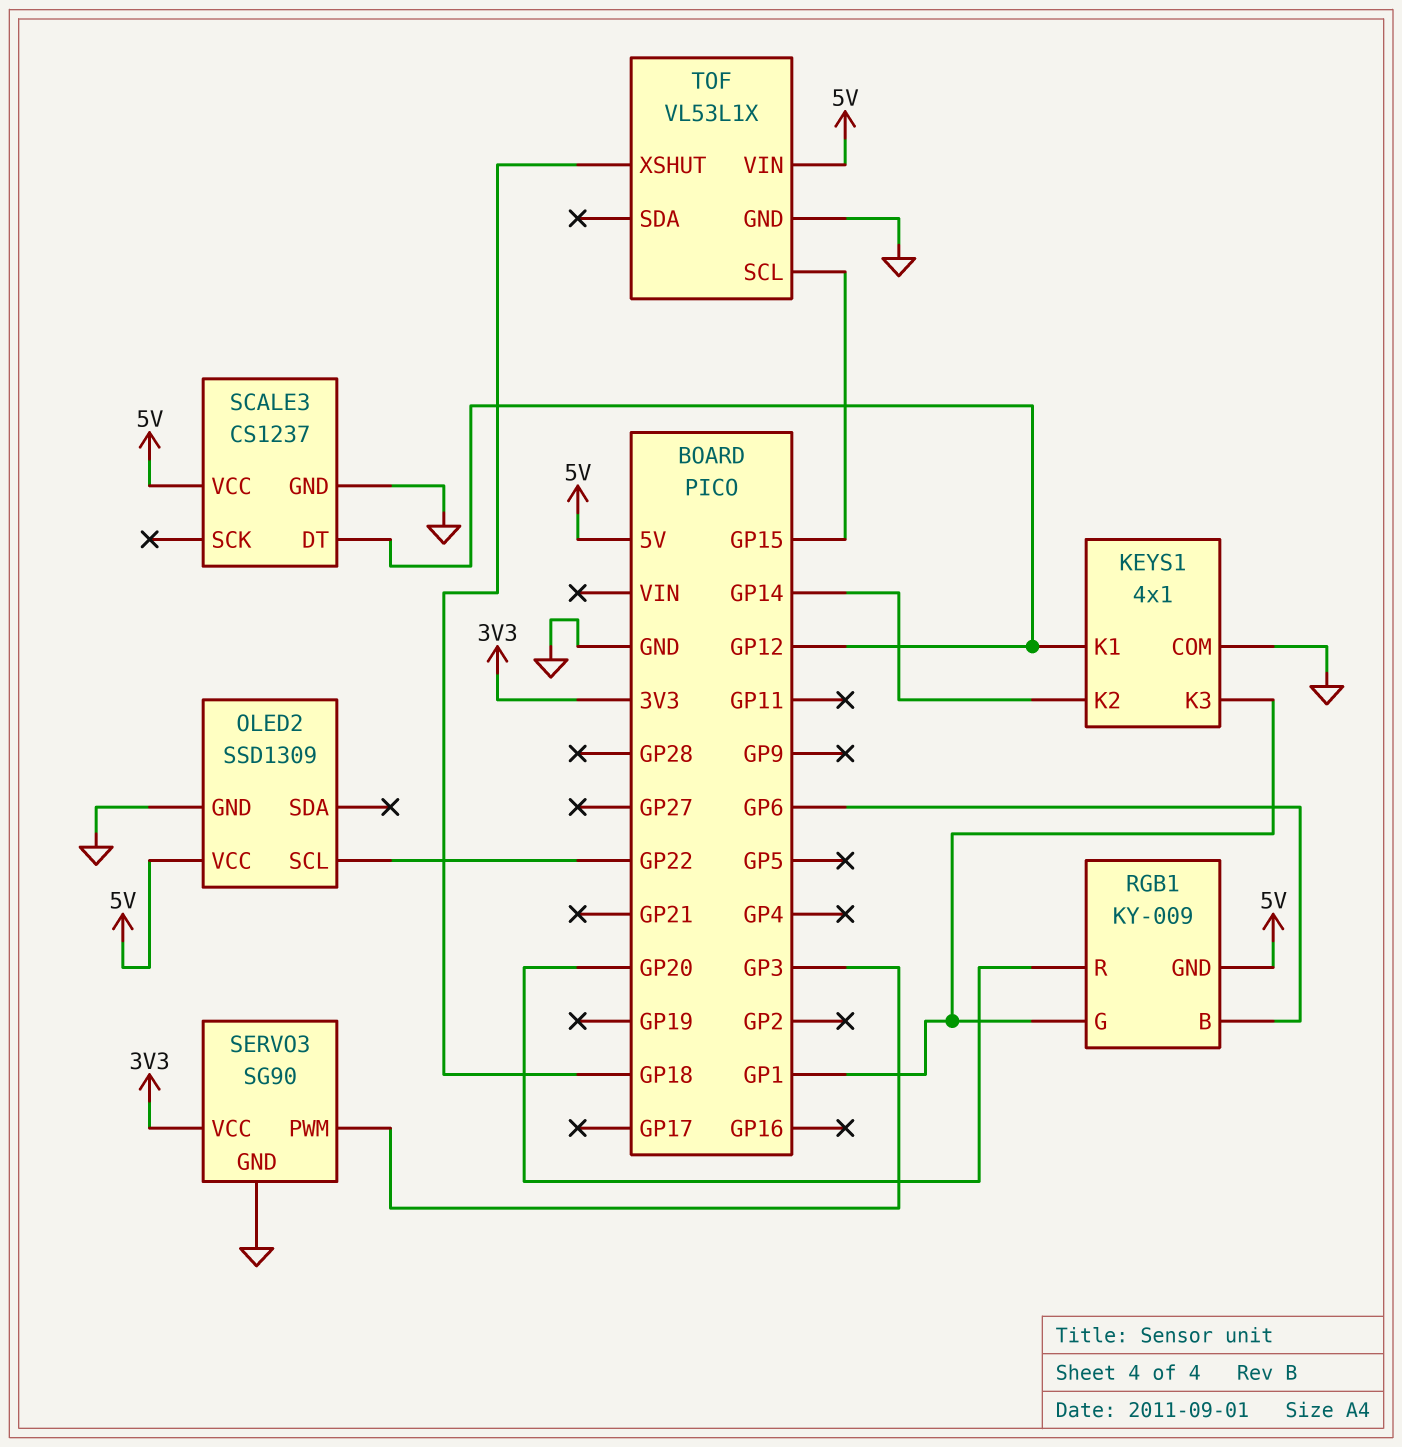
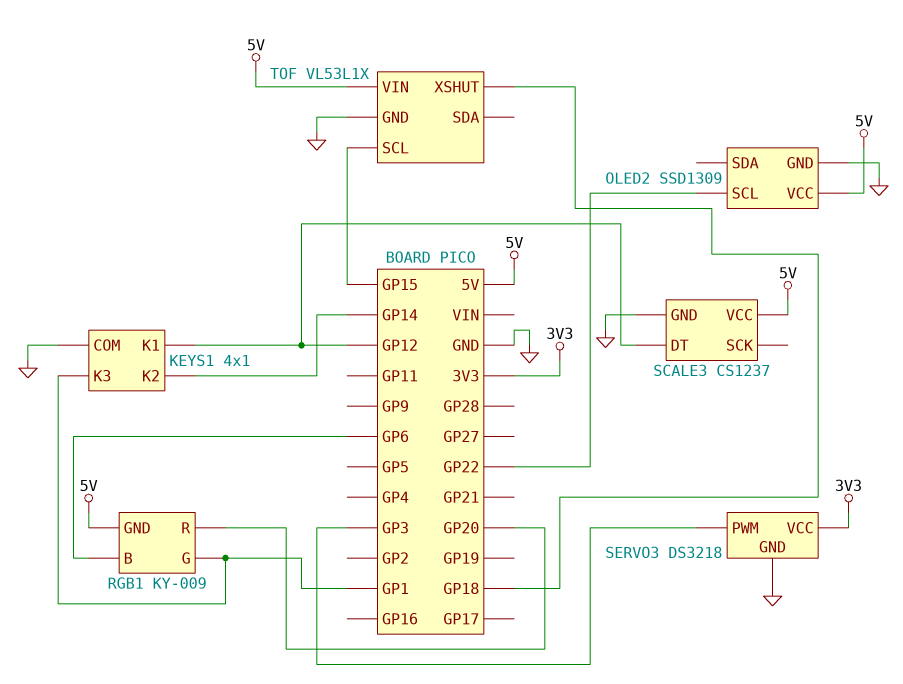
SERVO3: SG90 -> DS3218

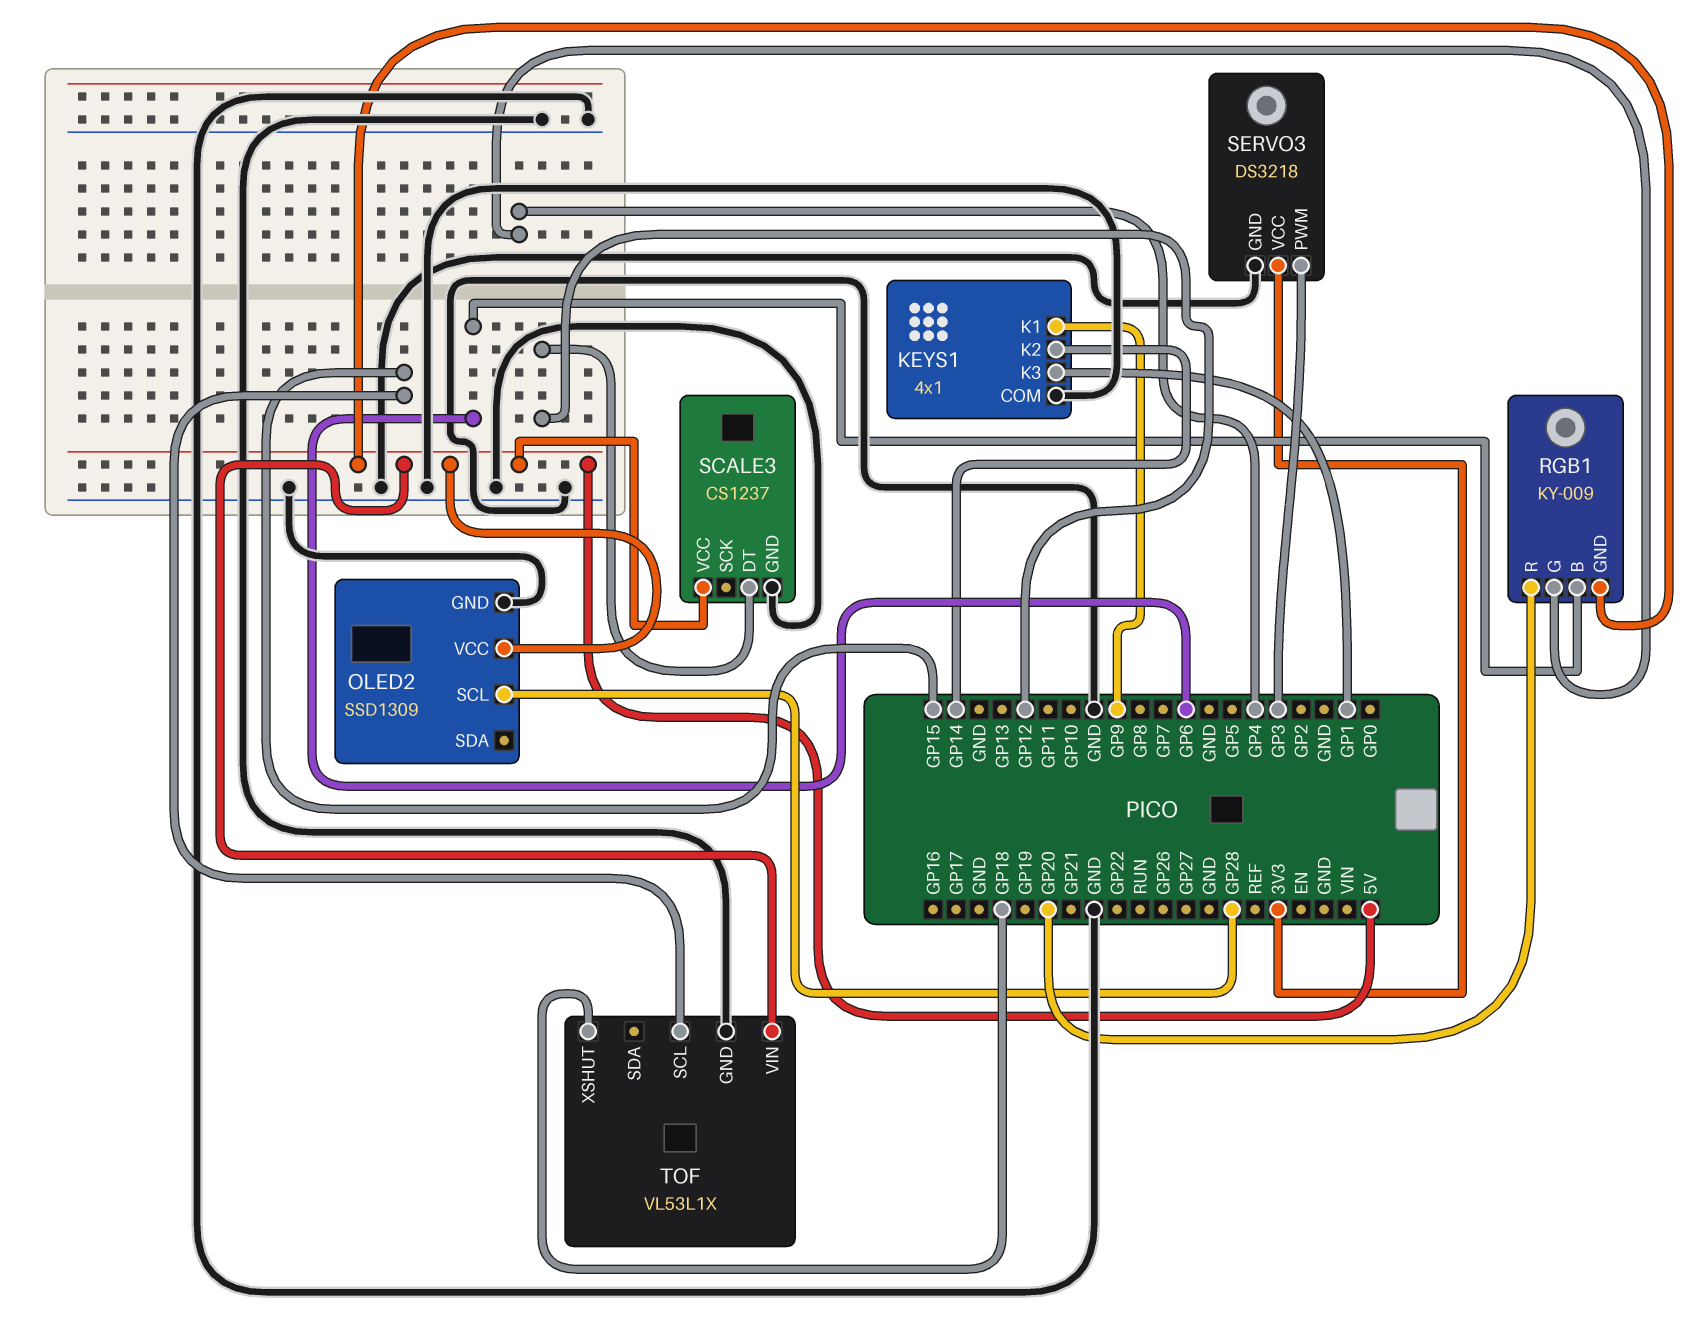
KEYS1 pin K1: GP12 -> GP9
OLED2 pin SCL: GP22 -> GP28
RGB1 pin G: GP1 -> GP4

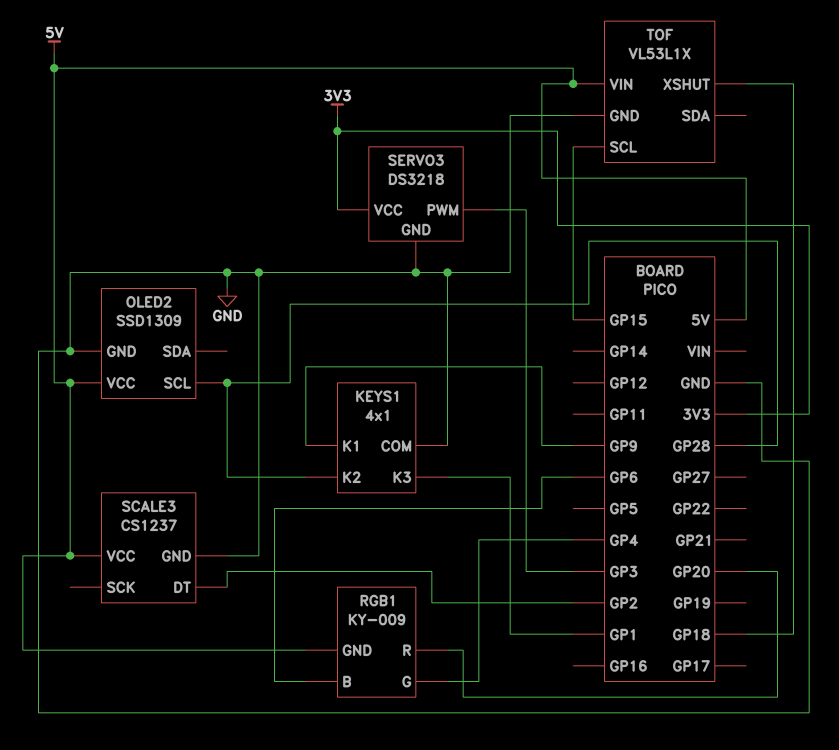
KEYS1 pin K2: GP14 -> GP28
SCALE3 pin DT: GP12 -> GP2

